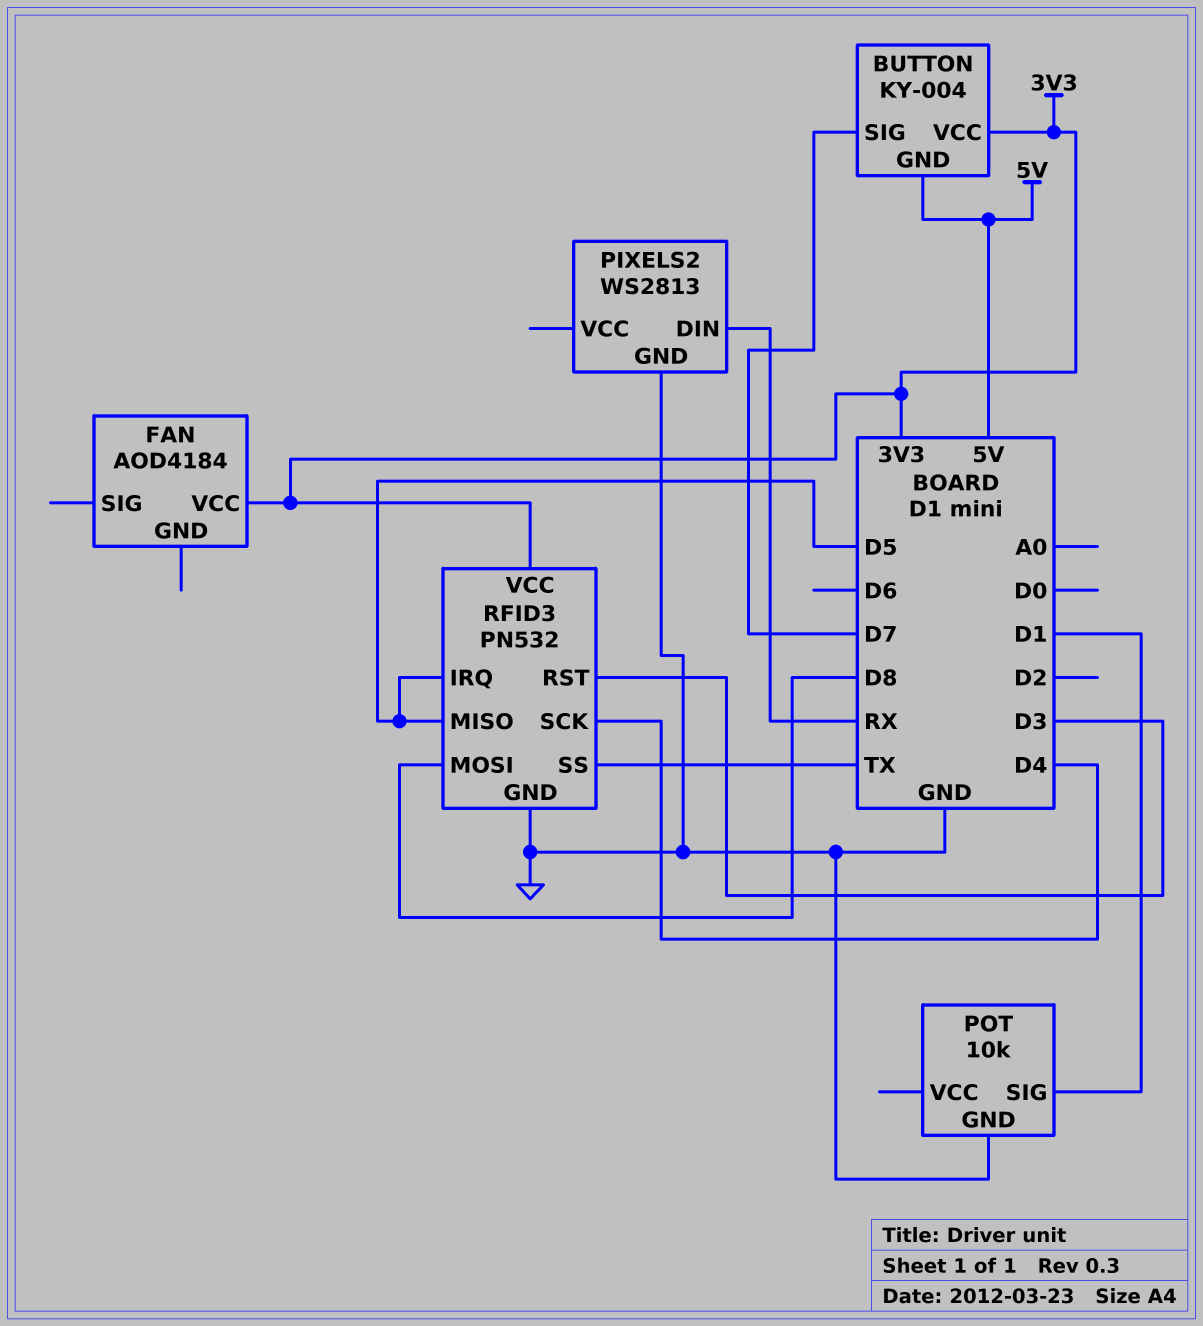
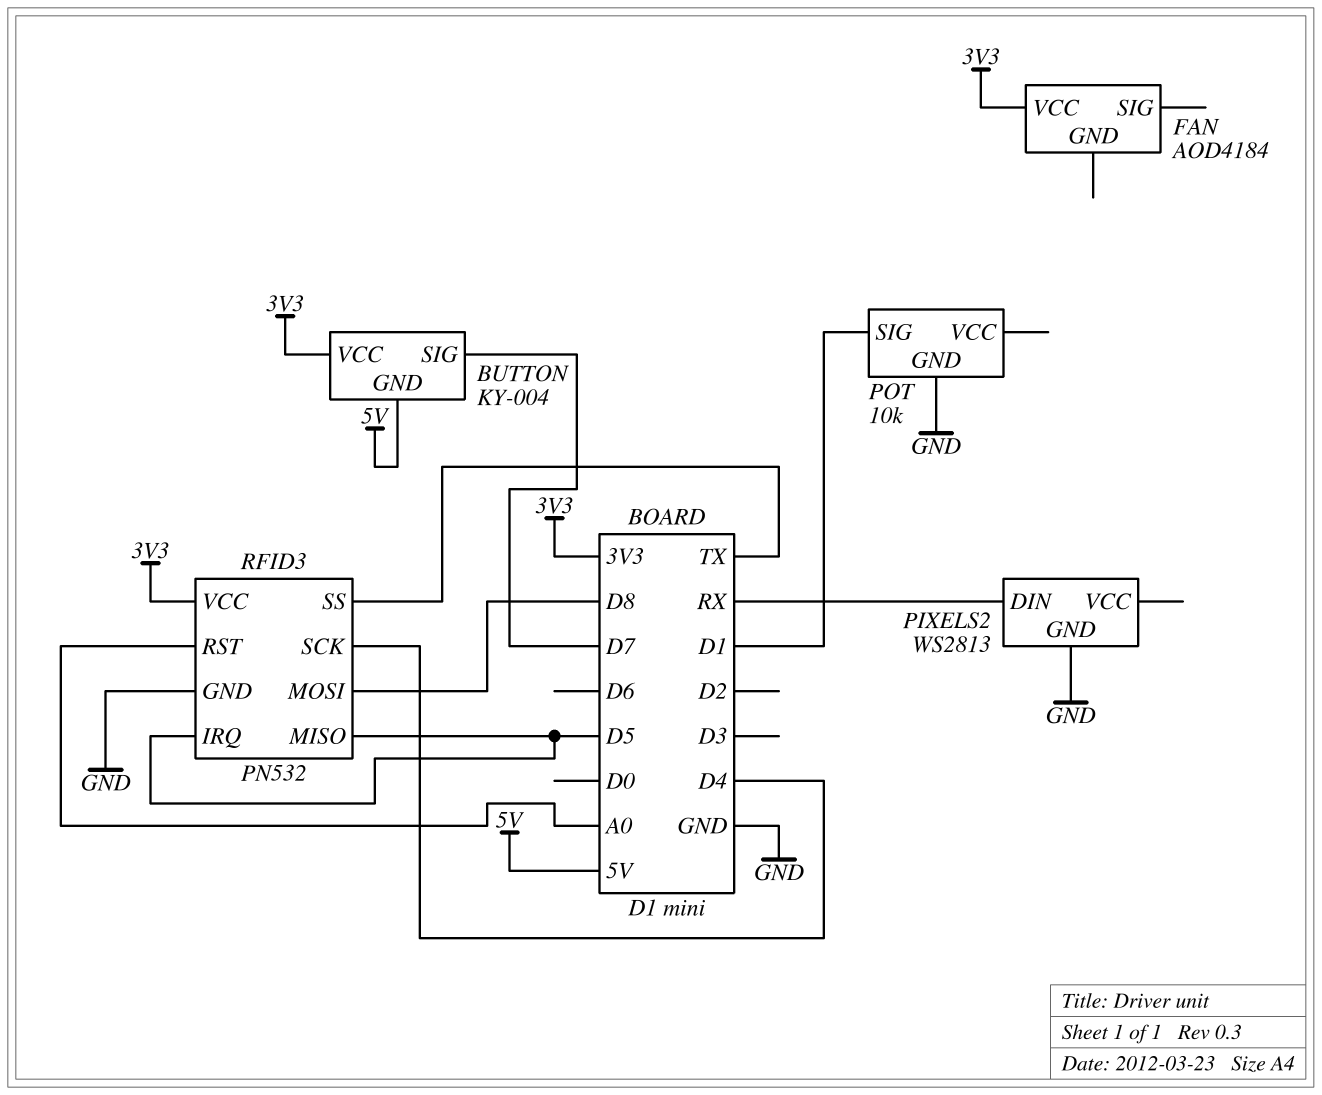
RFID3 pin RST: D3 -> A0

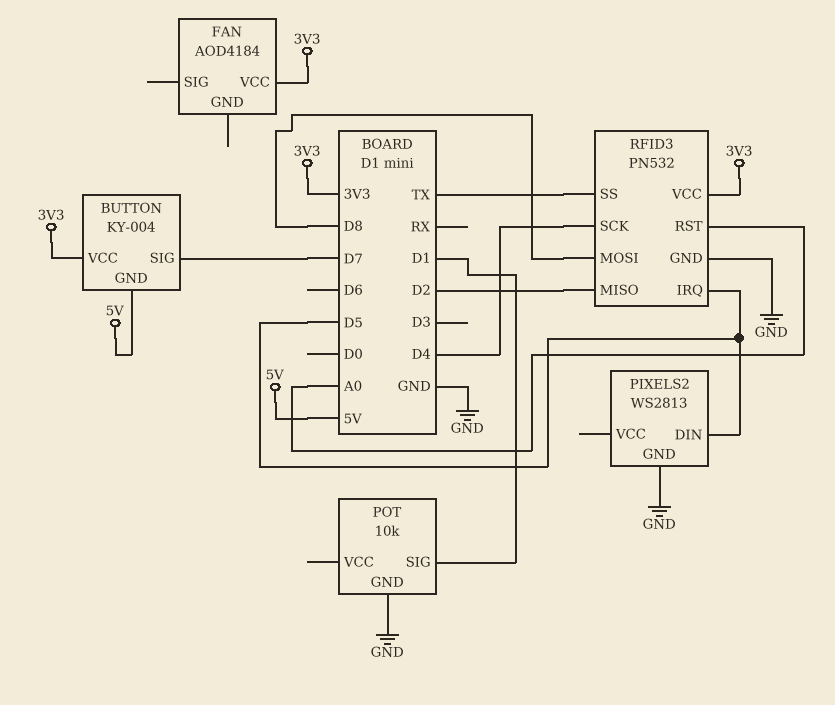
PIXELS2 pin DIN: RX -> D5
RFID3 pin MISO: D5 -> D2

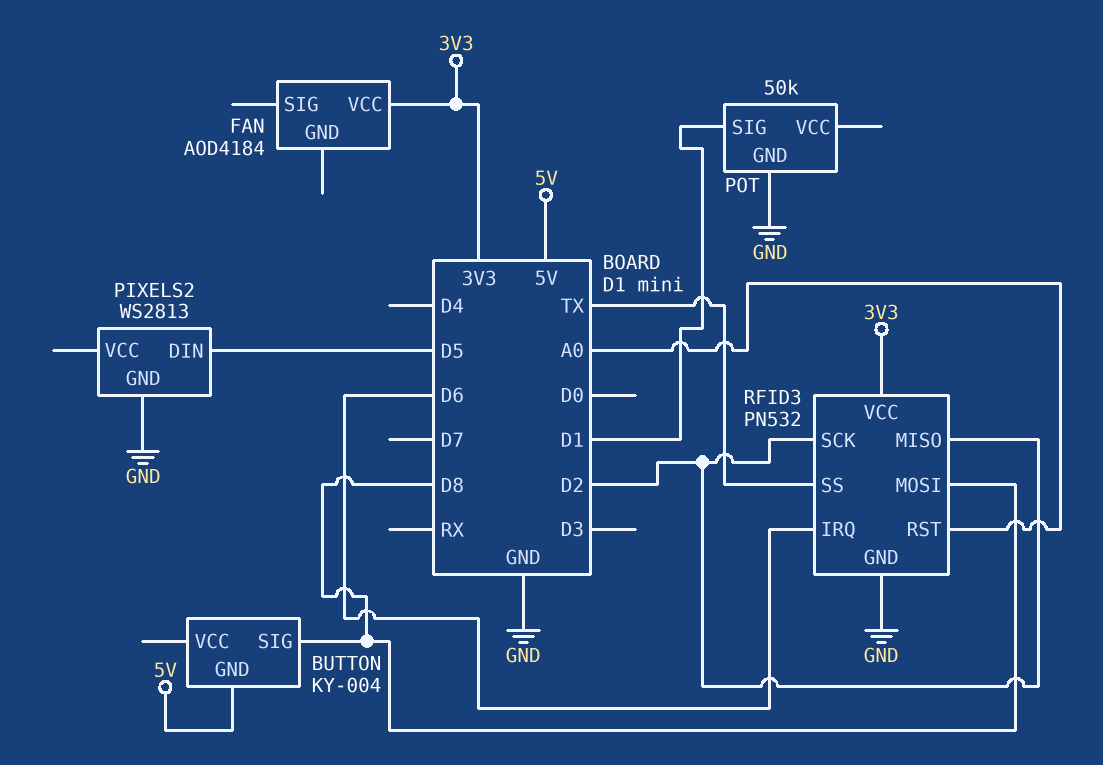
BUTTON pin SIG: D7 -> D8
BUTTON pin VCC: 3V3 -> none
POT: 10k -> 50k
RFID3 pin IRQ: D5 -> D6
RFID3 pin SCK: D4 -> D2

